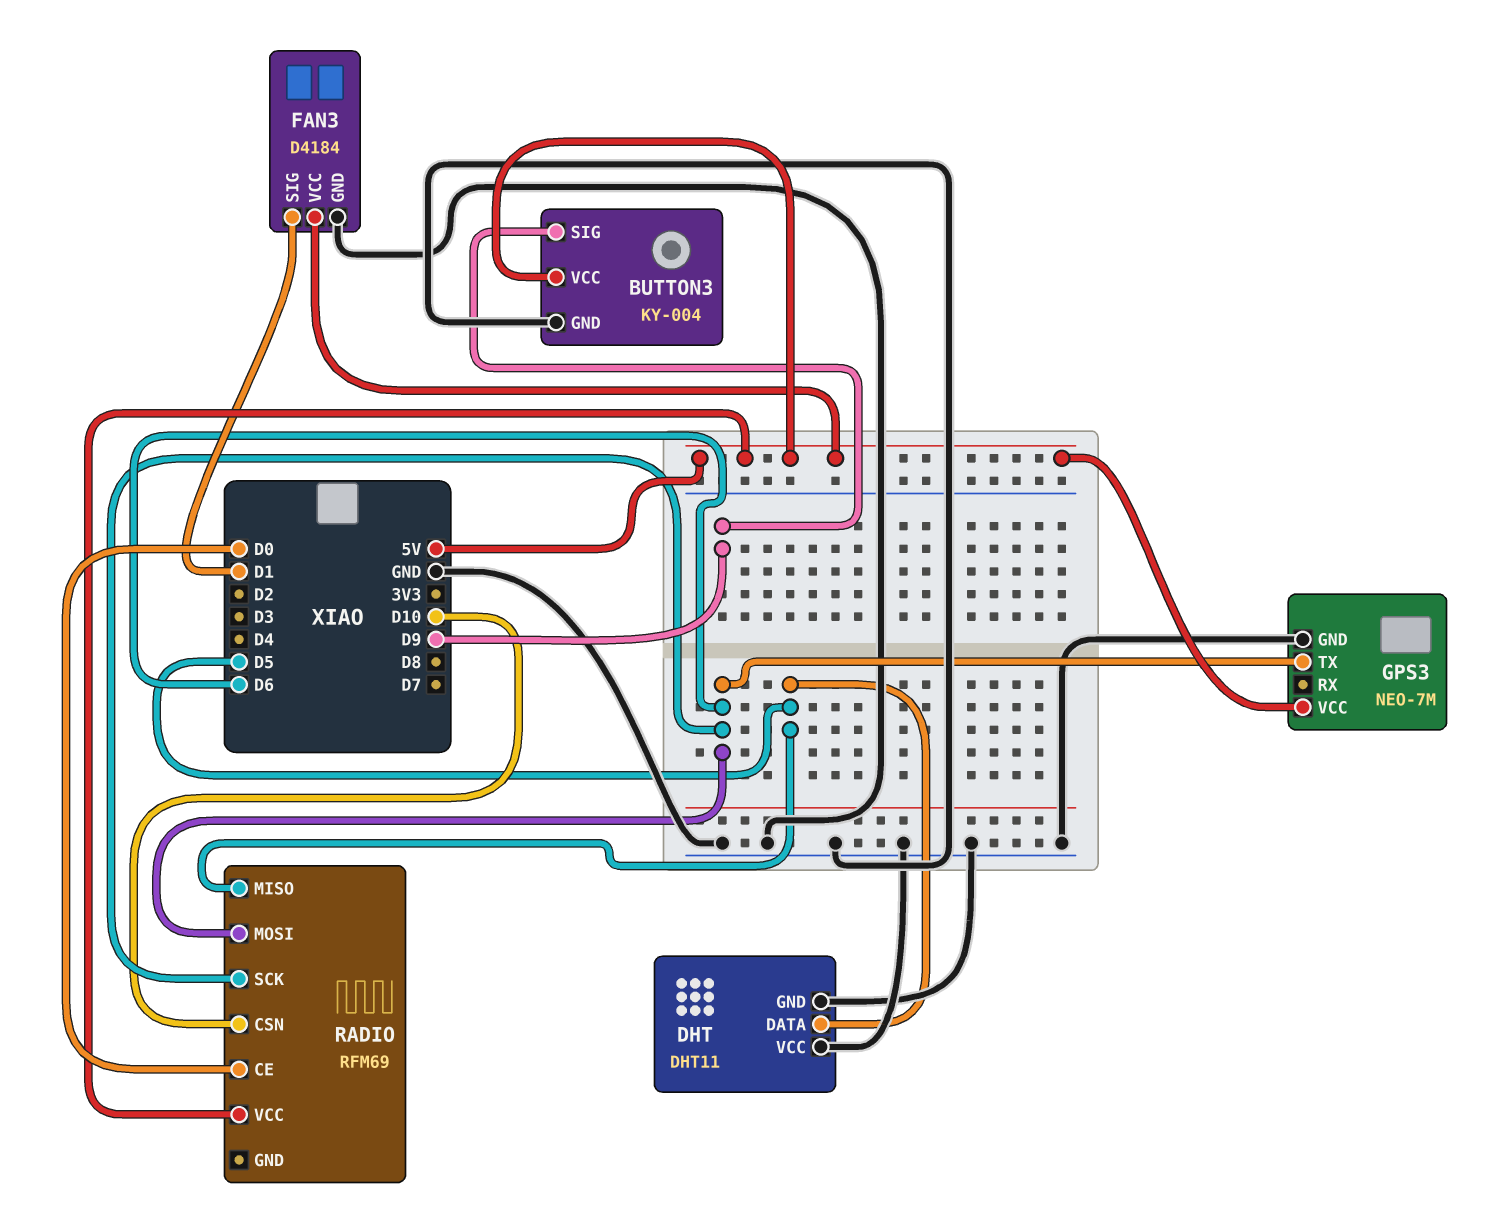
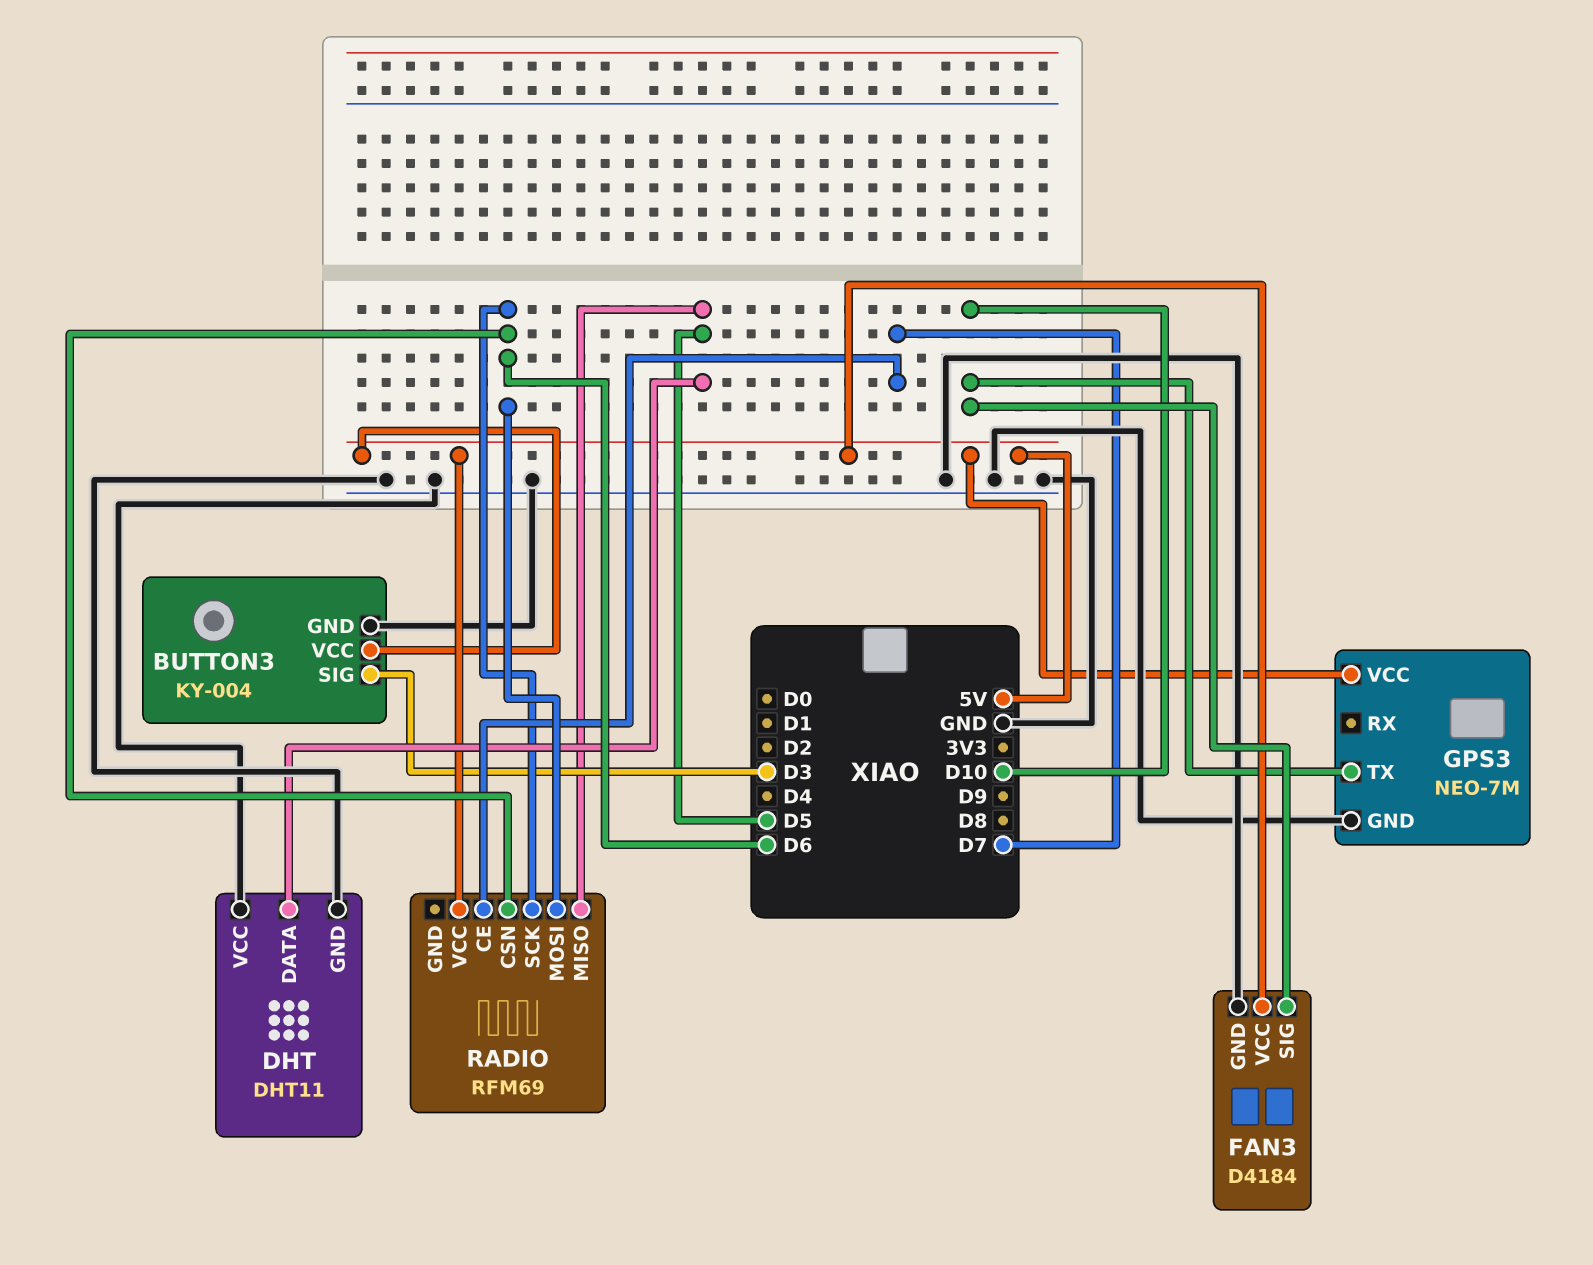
BUTTON3 pin SIG: D9 -> D3
FAN3 pin SIG: D1 -> D10
GPS3 pin TX: D6 -> D10
RADIO pin CE: D0 -> D7
RADIO pin CSN: D10 -> D6

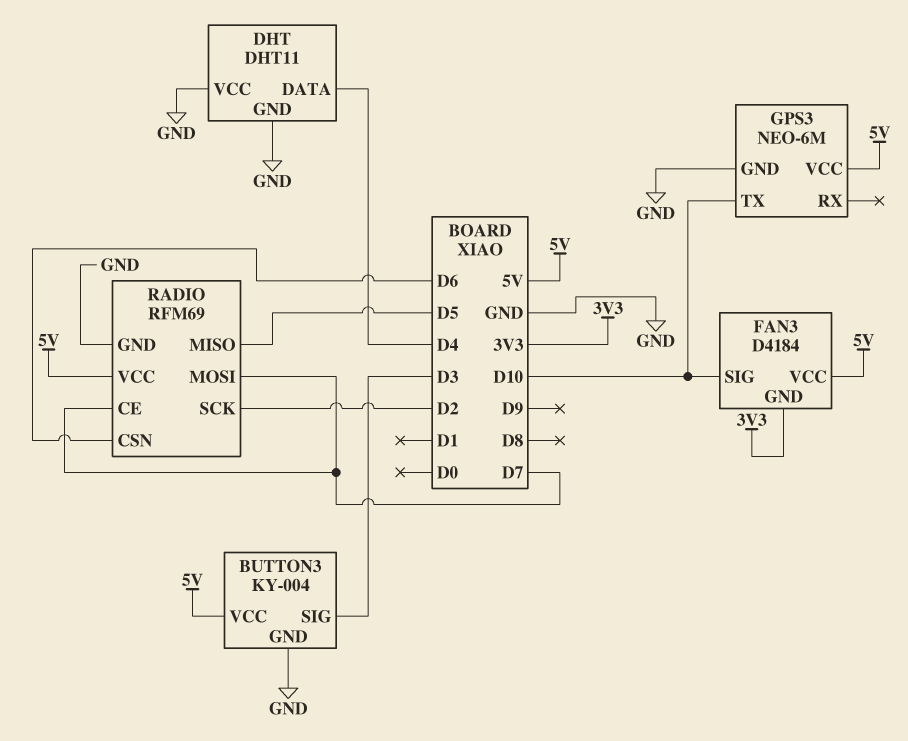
DHT pin DATA: D5 -> D4
FAN3 pin GND: GND -> 3V3
GPS3: NEO-7M -> NEO-6M
RADIO pin GND: none -> GND
RADIO pin MOSI: D6 -> D7
RADIO pin SCK: D6 -> D2

